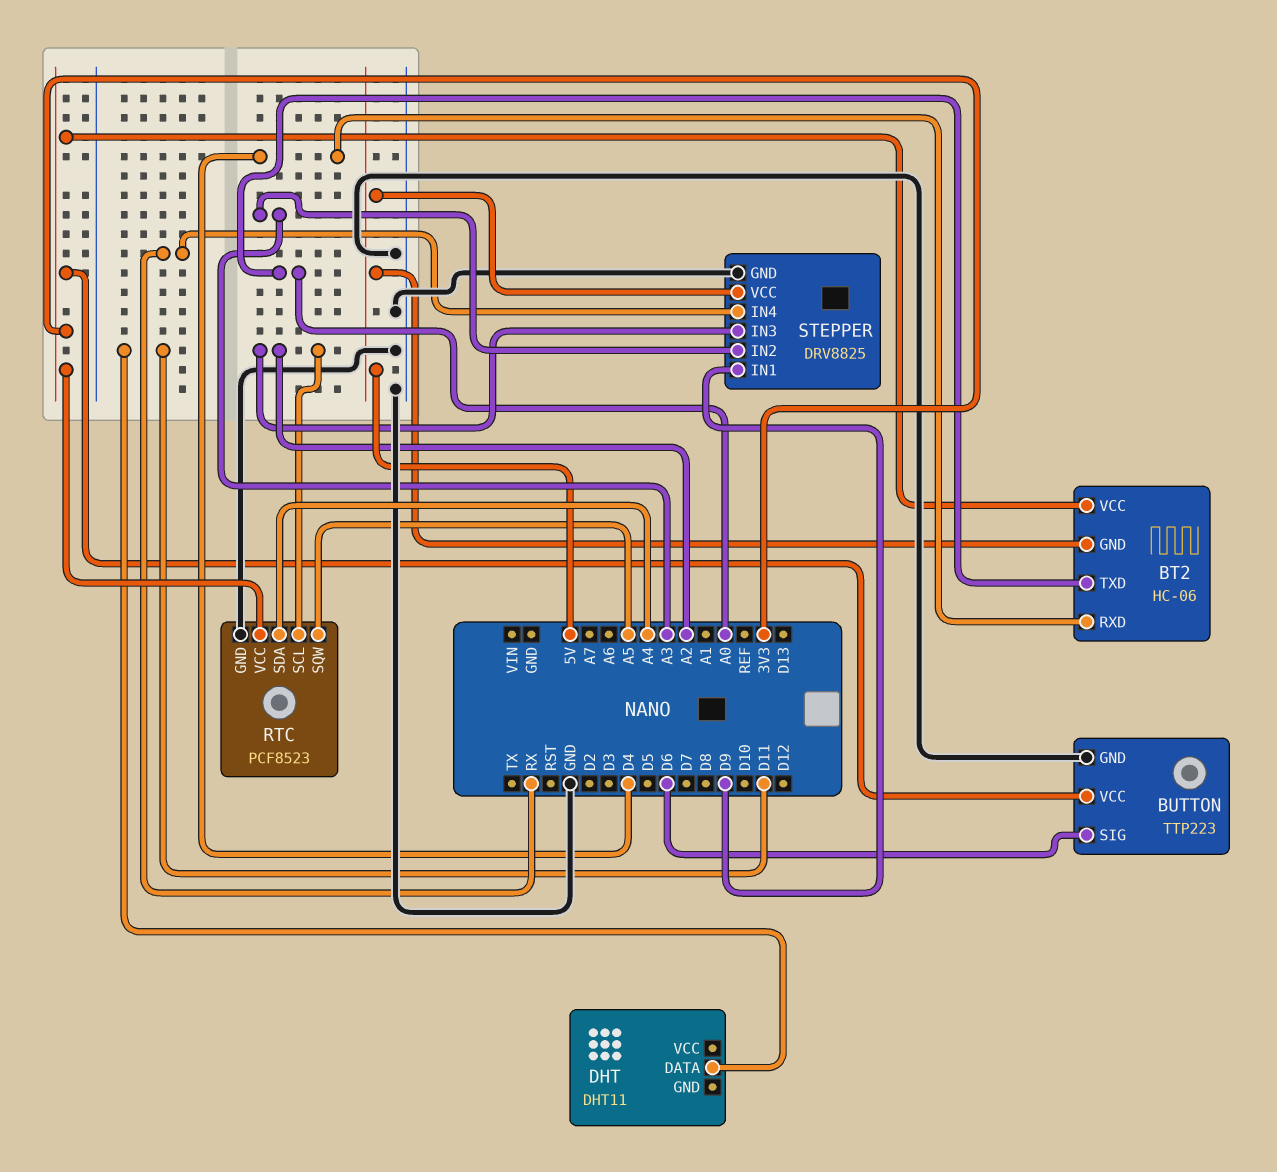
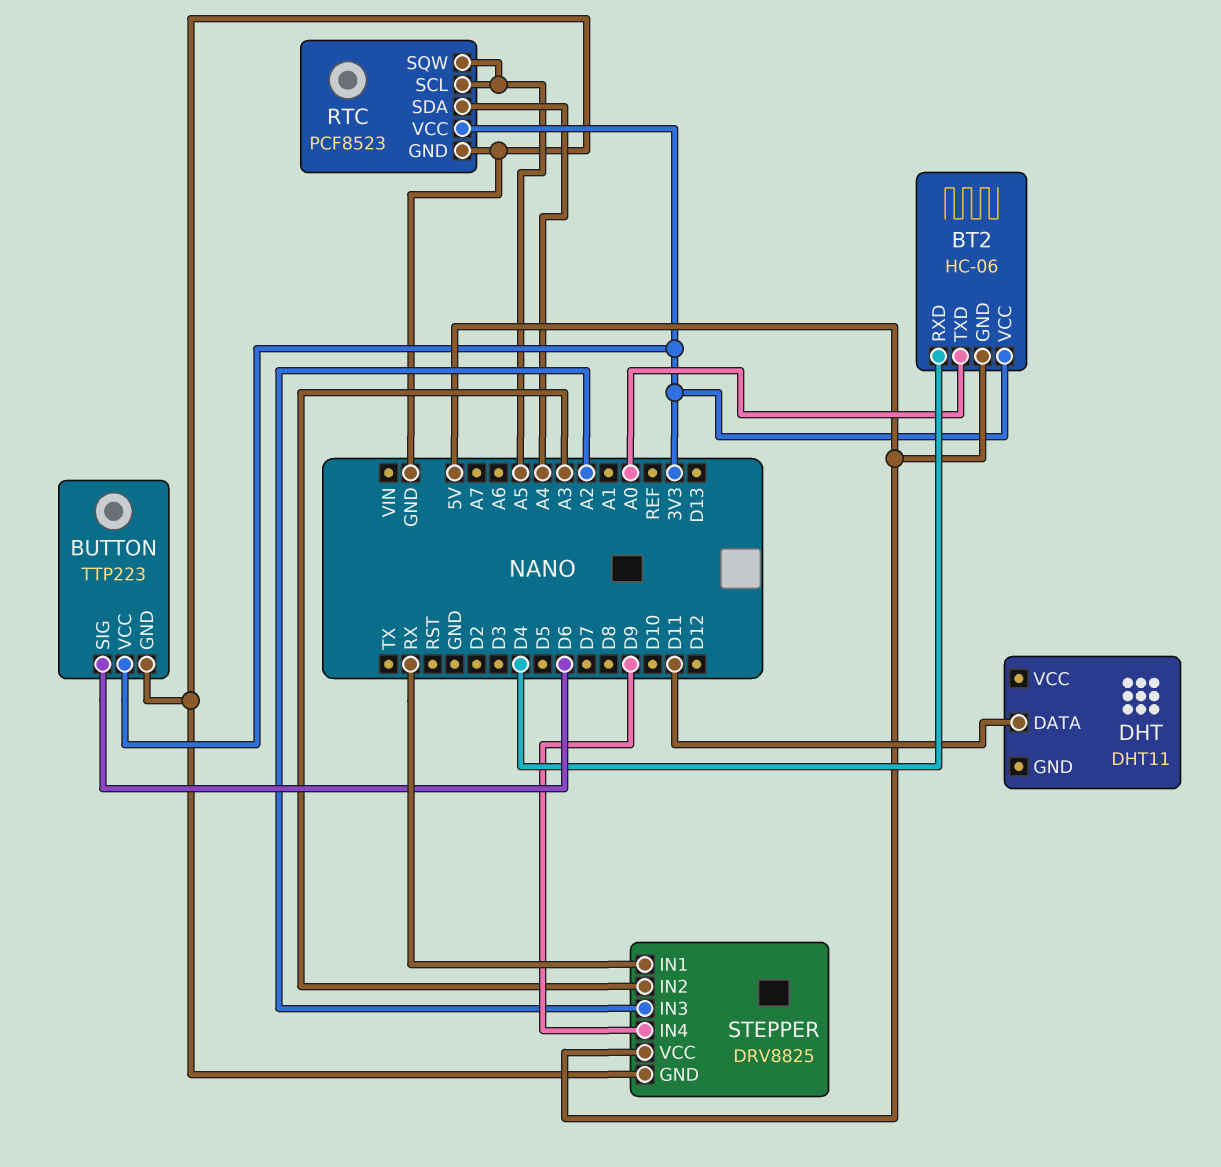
RTC pin SCL: A2 -> A5
STEPPER pin IN1: D9 -> RX
STEPPER pin IN4: RX -> D9

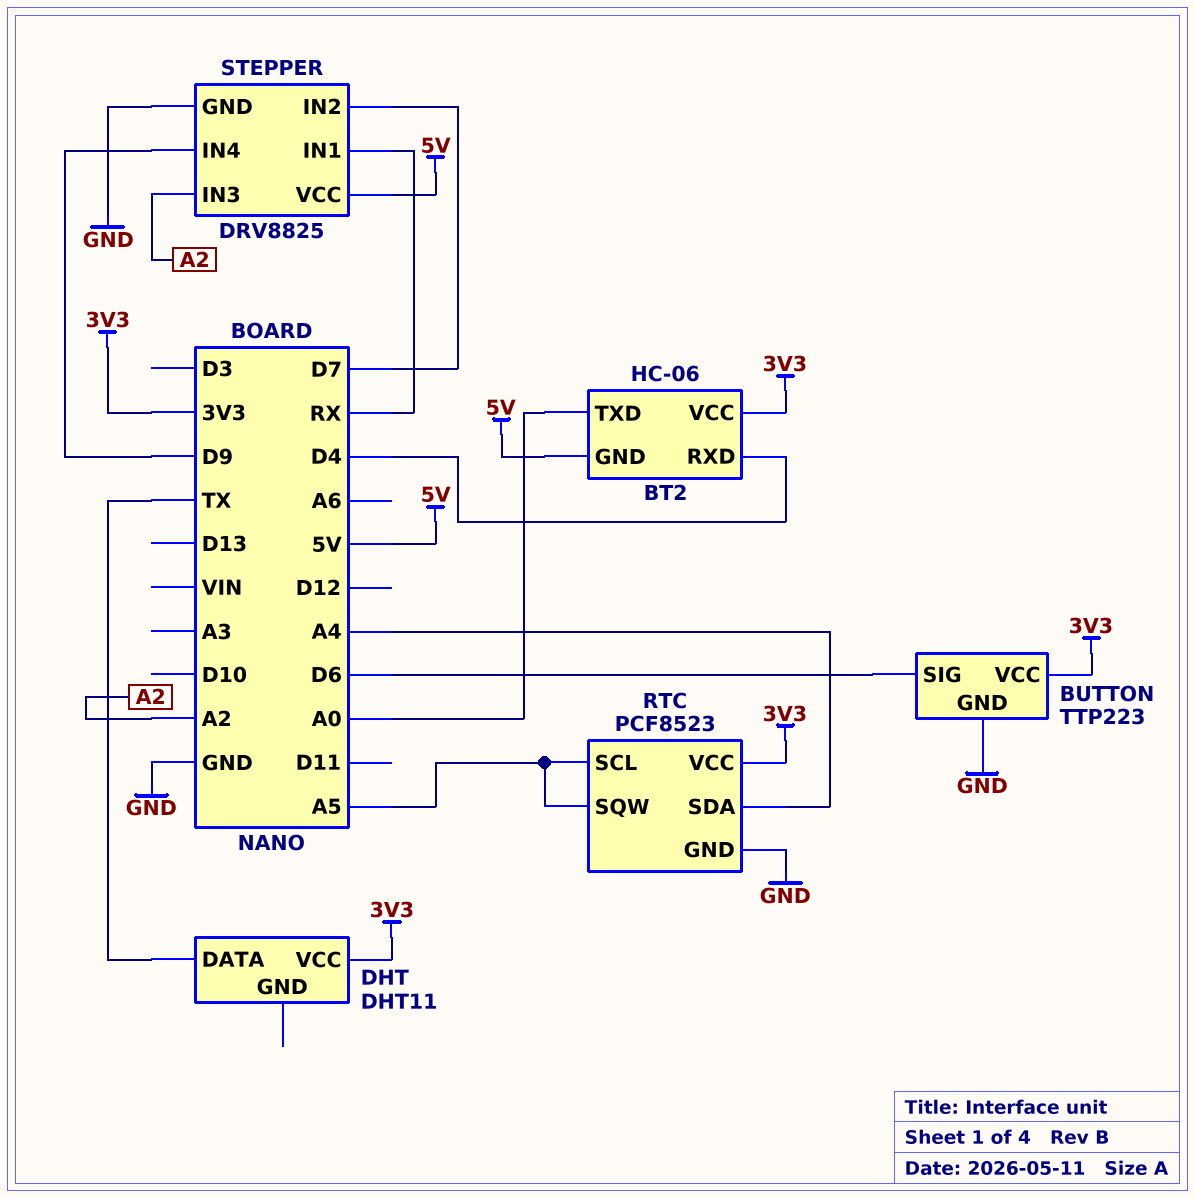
DHT pin DATA: D11 -> TX
DHT pin VCC: none -> 3V3
STEPPER pin IN2: A3 -> D7

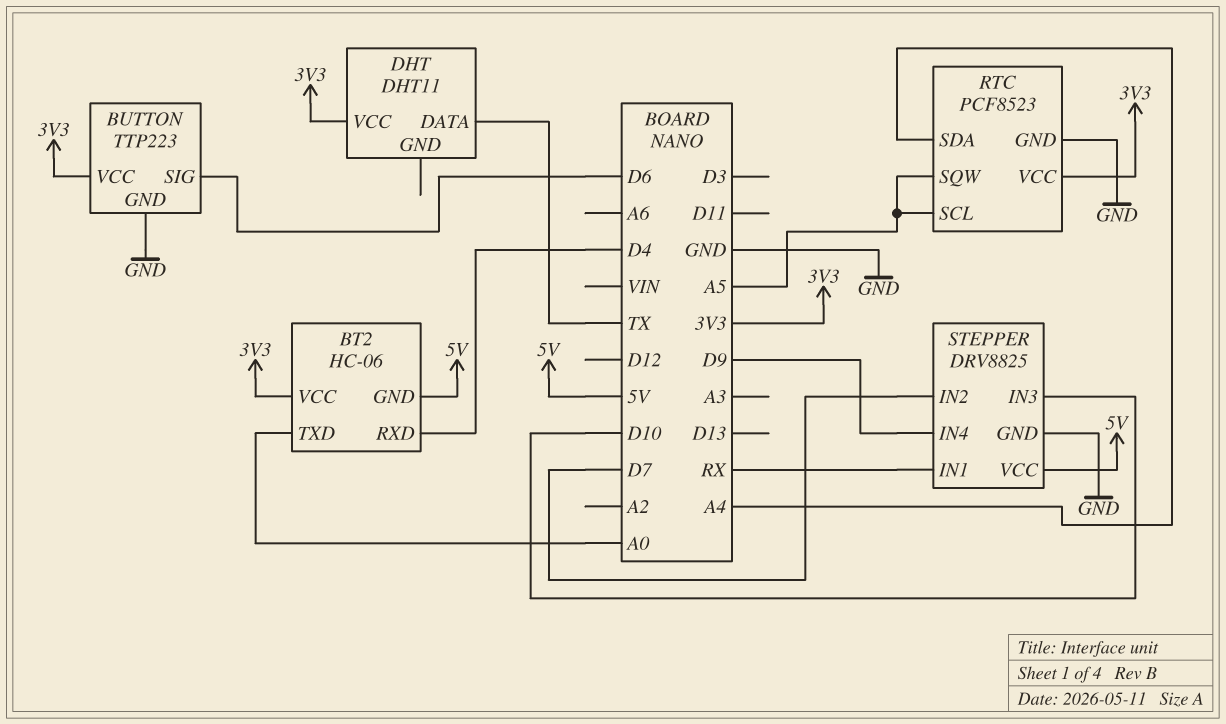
STEPPER pin IN3: A2 -> D10

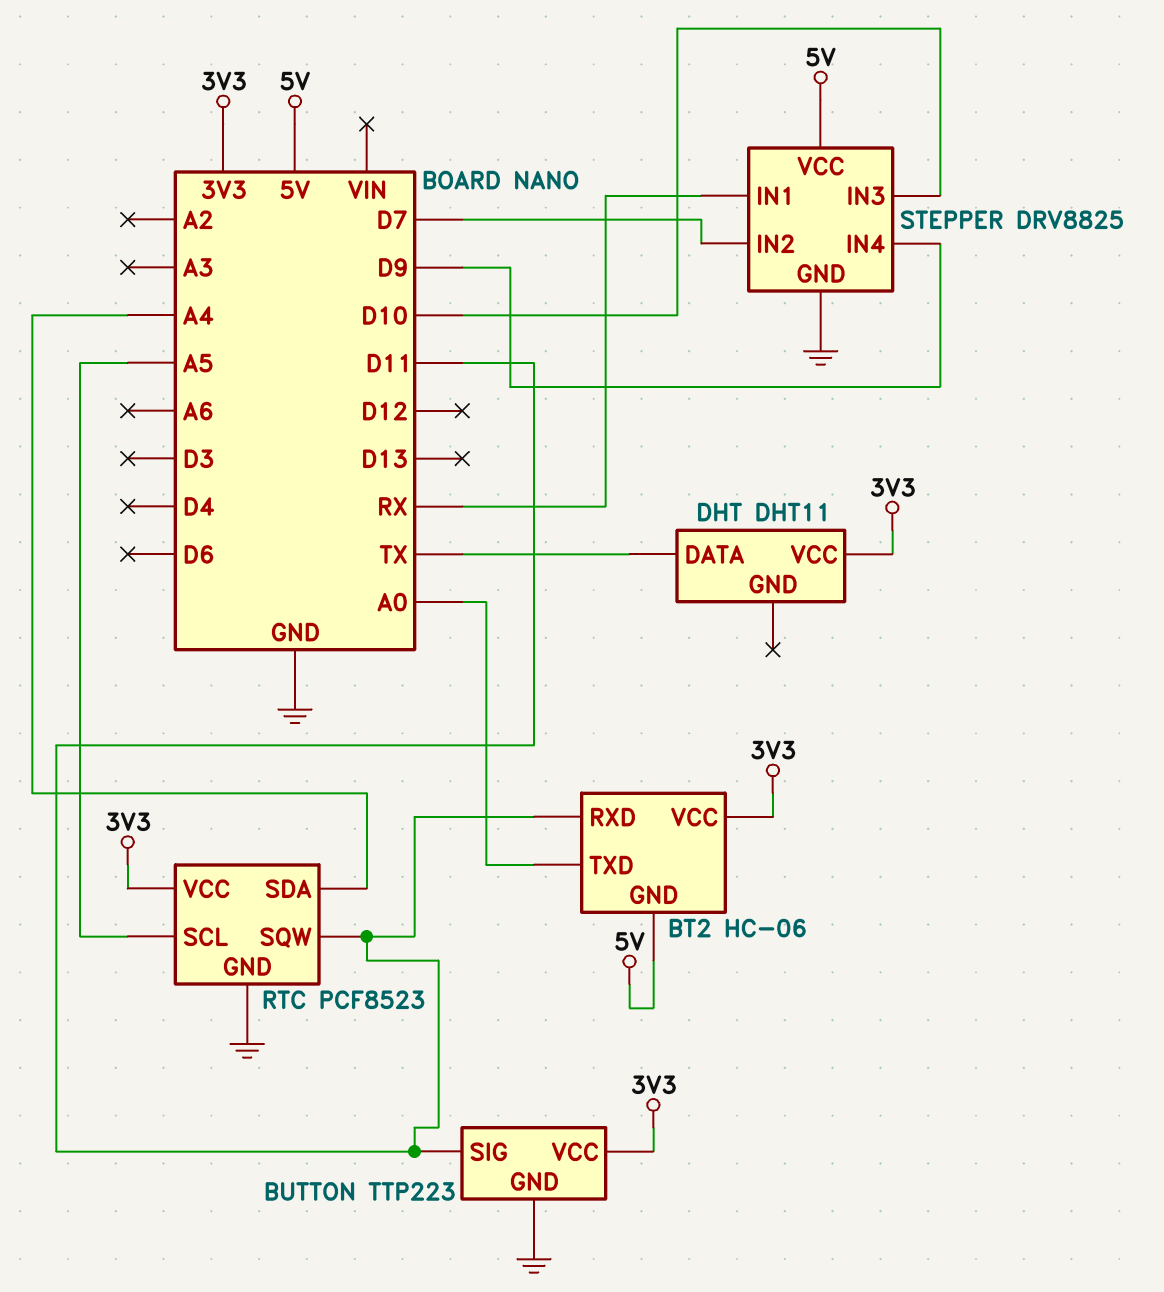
BT2 pin RXD: D4 -> D11
BUTTON pin SIG: D6 -> D11
RTC pin SQW: A5 -> D11

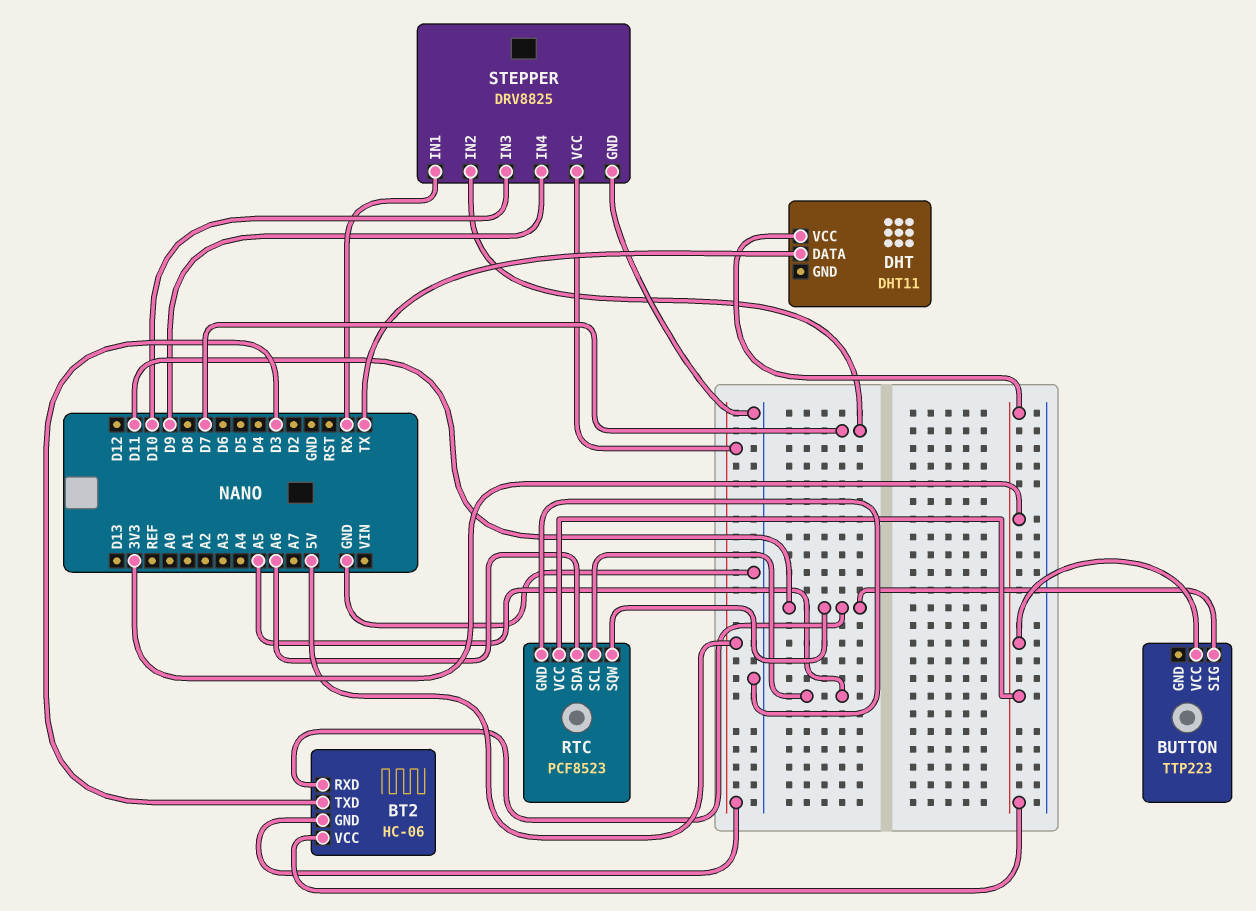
BT2 pin TXD: A0 -> D3
BUTTON pin GND: GND -> none
RTC pin SDA: A4 -> A6

